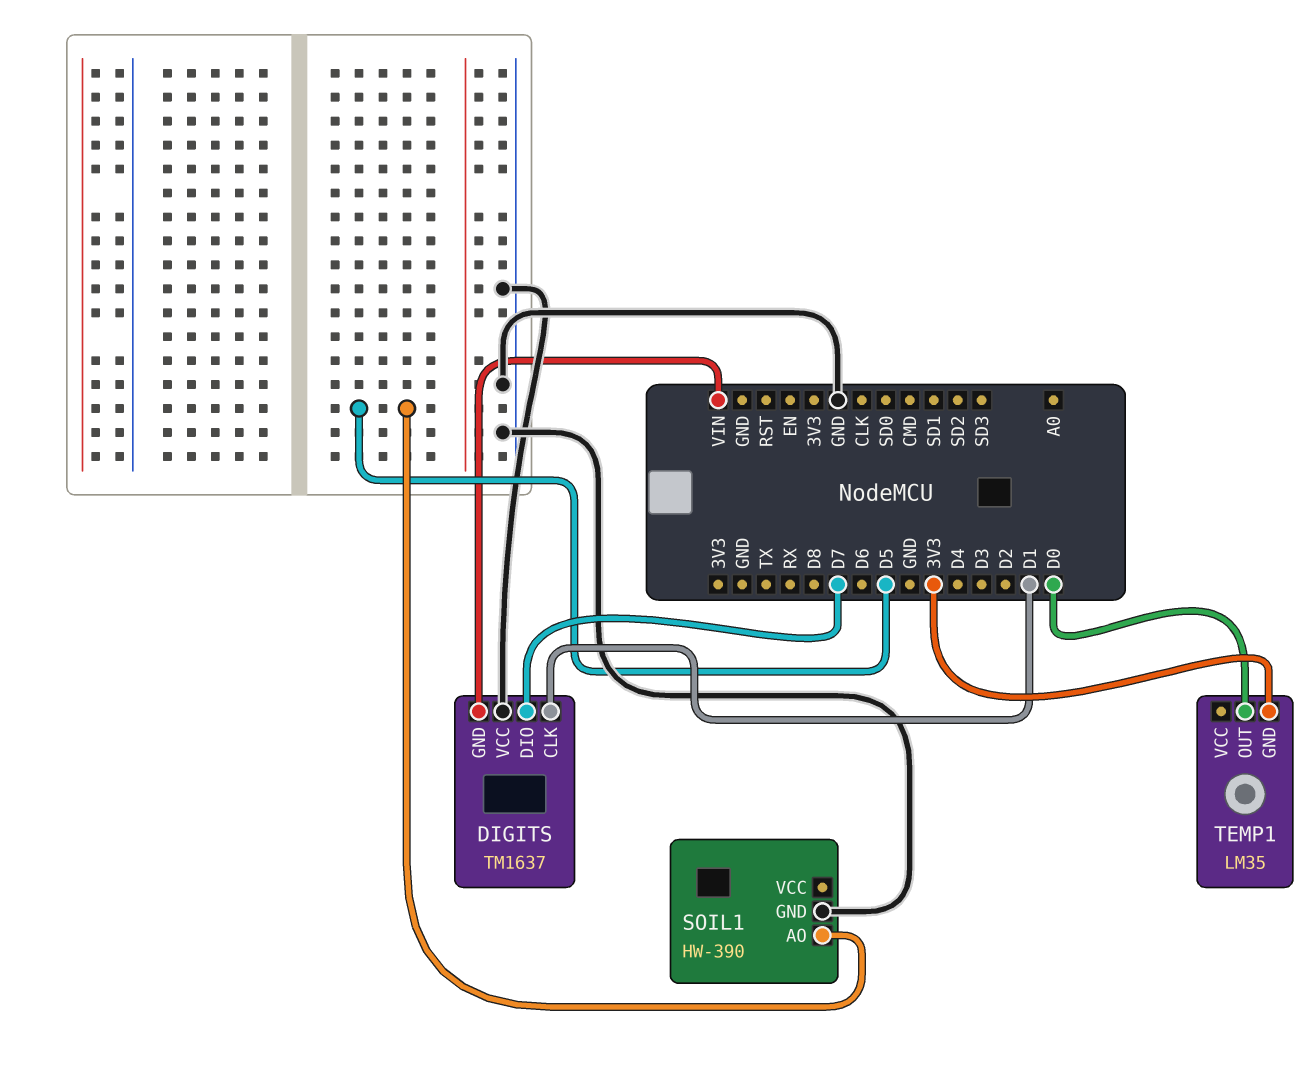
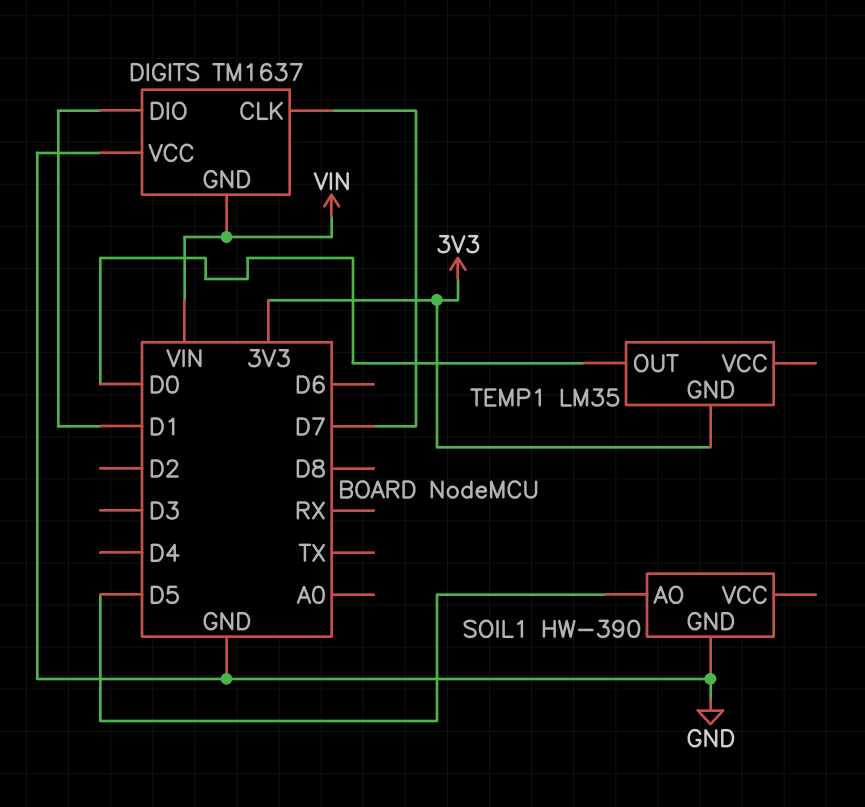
DIGITS pin CLK: D1 -> D7
DIGITS pin DIO: D7 -> D1

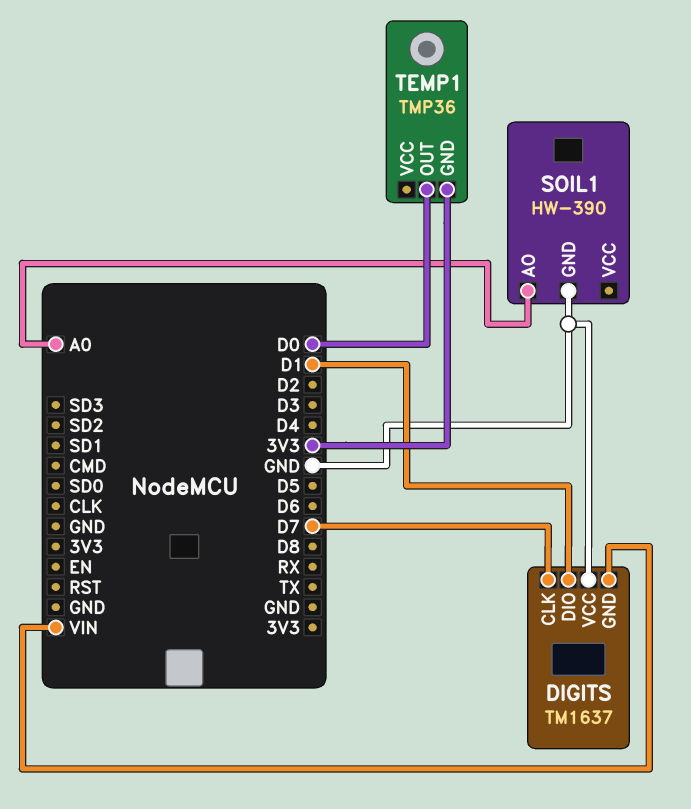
SOIL1 pin AO: D5 -> A0
TEMP1: LM35 -> TMP36

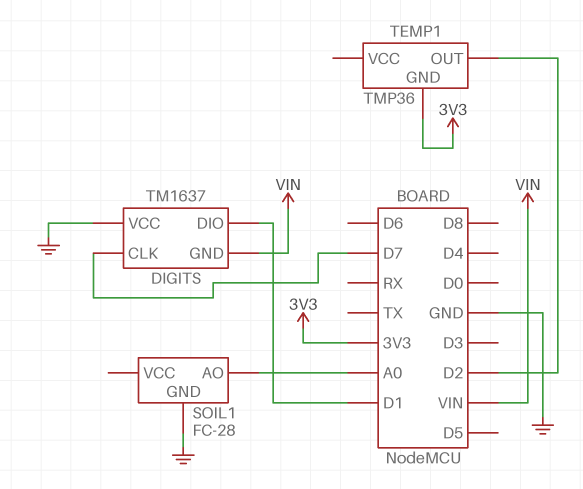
SOIL1: HW-390 -> FC-28
TEMP1 pin OUT: D0 -> D2

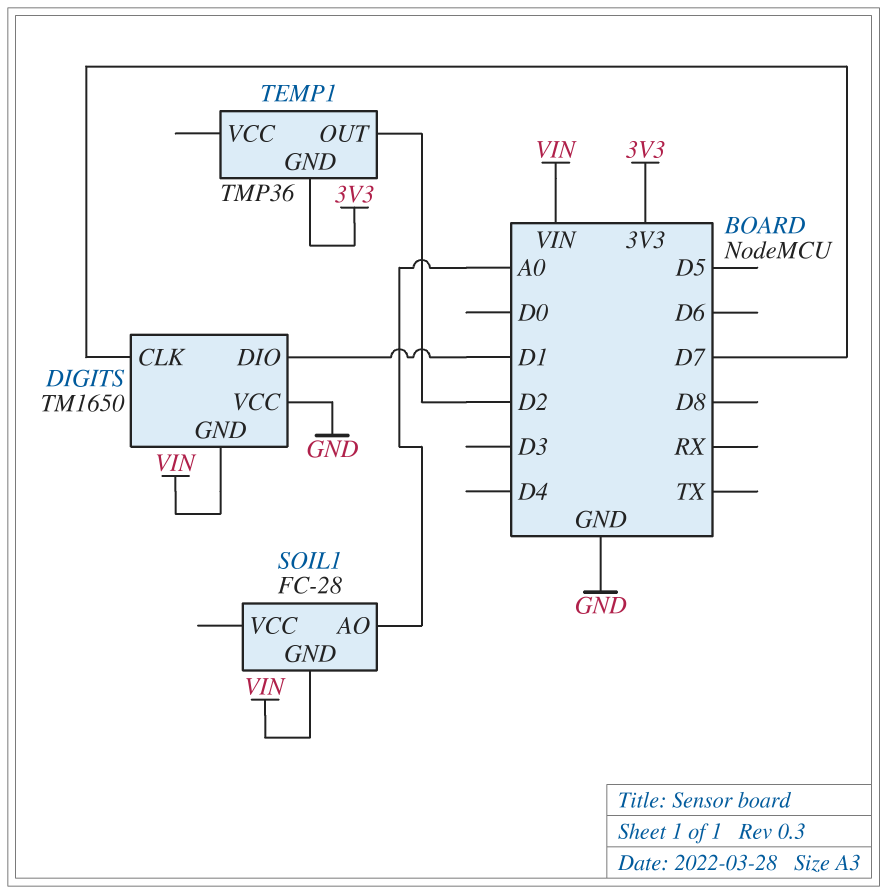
DIGITS: TM1637 -> TM1650
SOIL1 pin GND: GND -> VIN

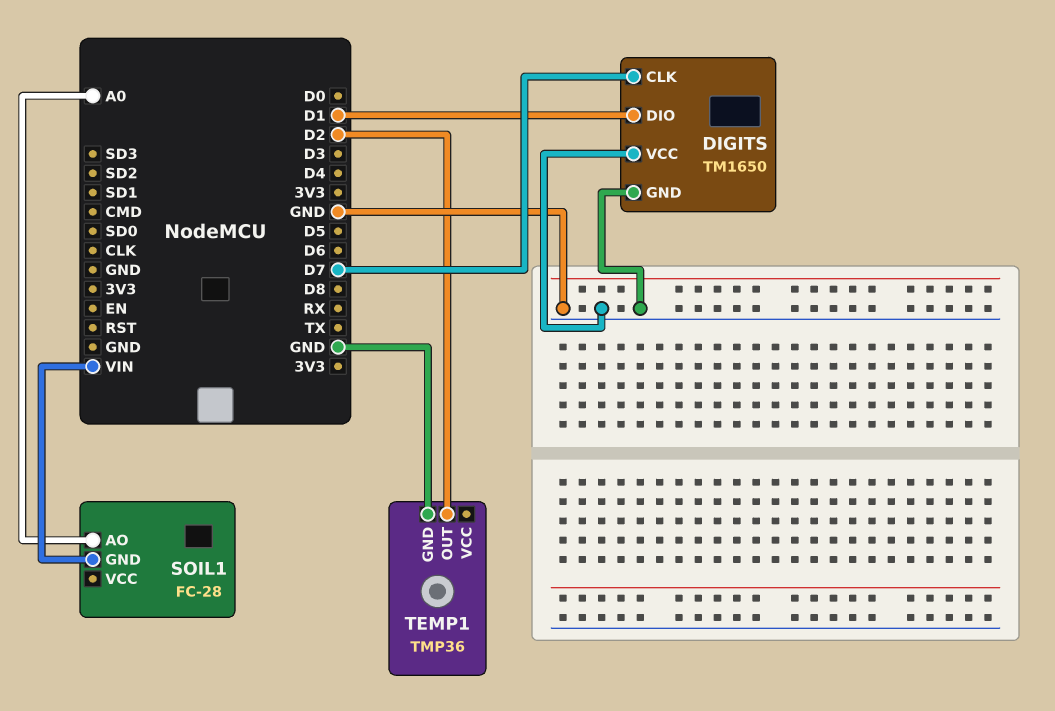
DIGITS pin GND: VIN -> GND
TEMP1 pin GND: 3V3 -> GND

